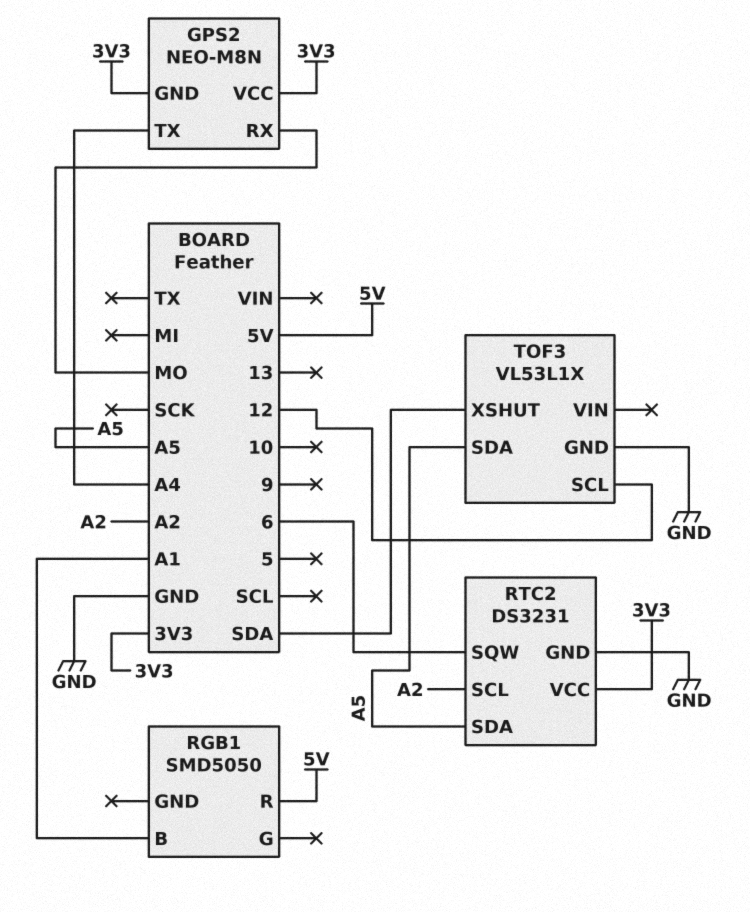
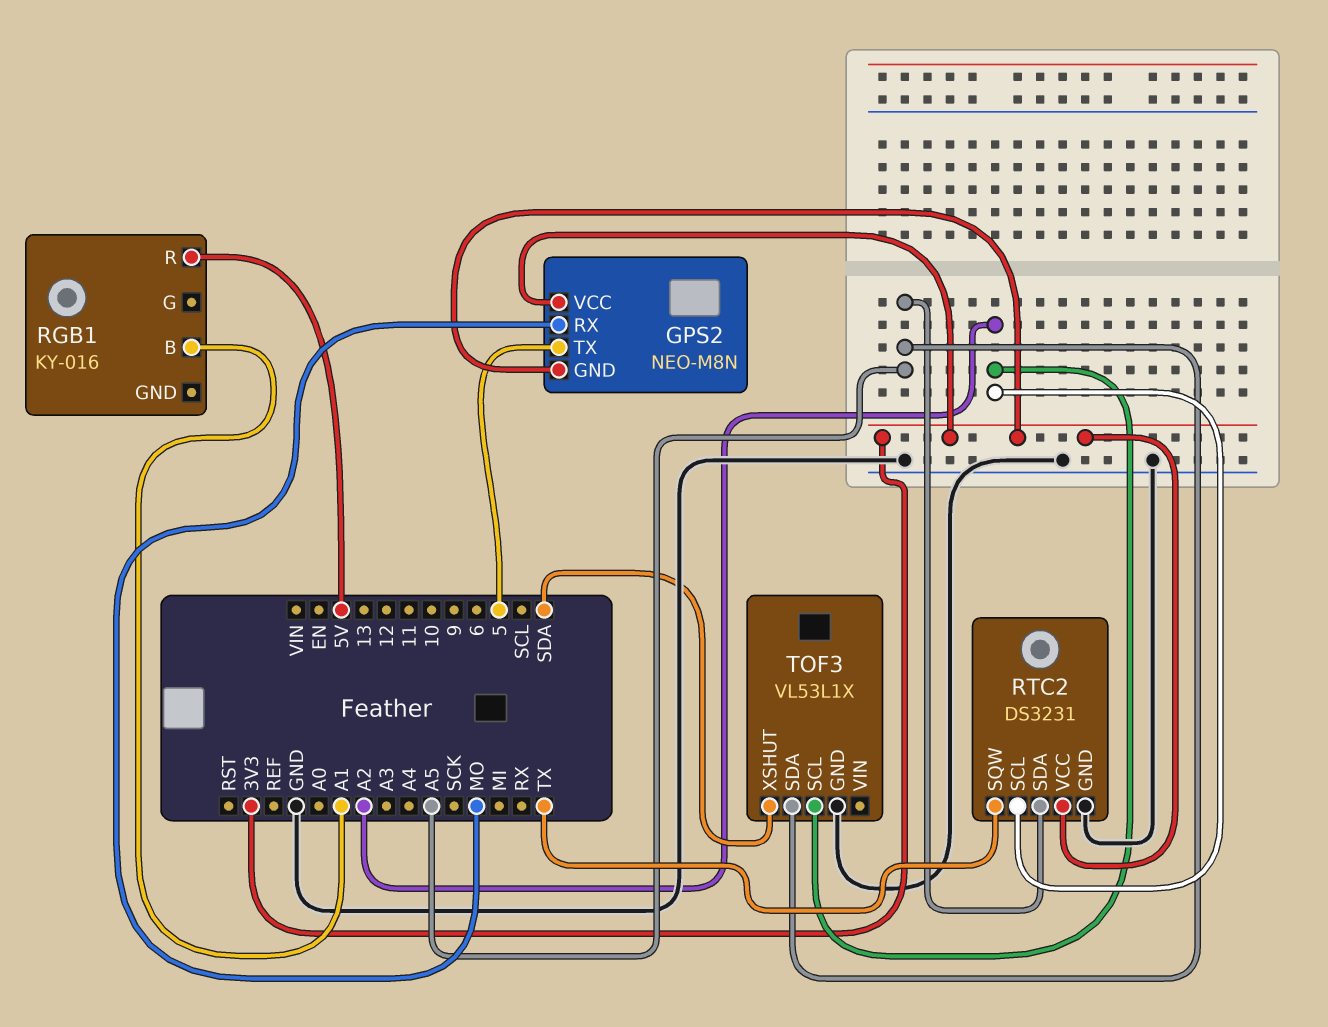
GPS2 pin TX: A4 -> 5
RGB1: SMD5050 -> KY-016
RTC2 pin SQW: 6 -> TX
TOF3 pin SCL: 12 -> A2

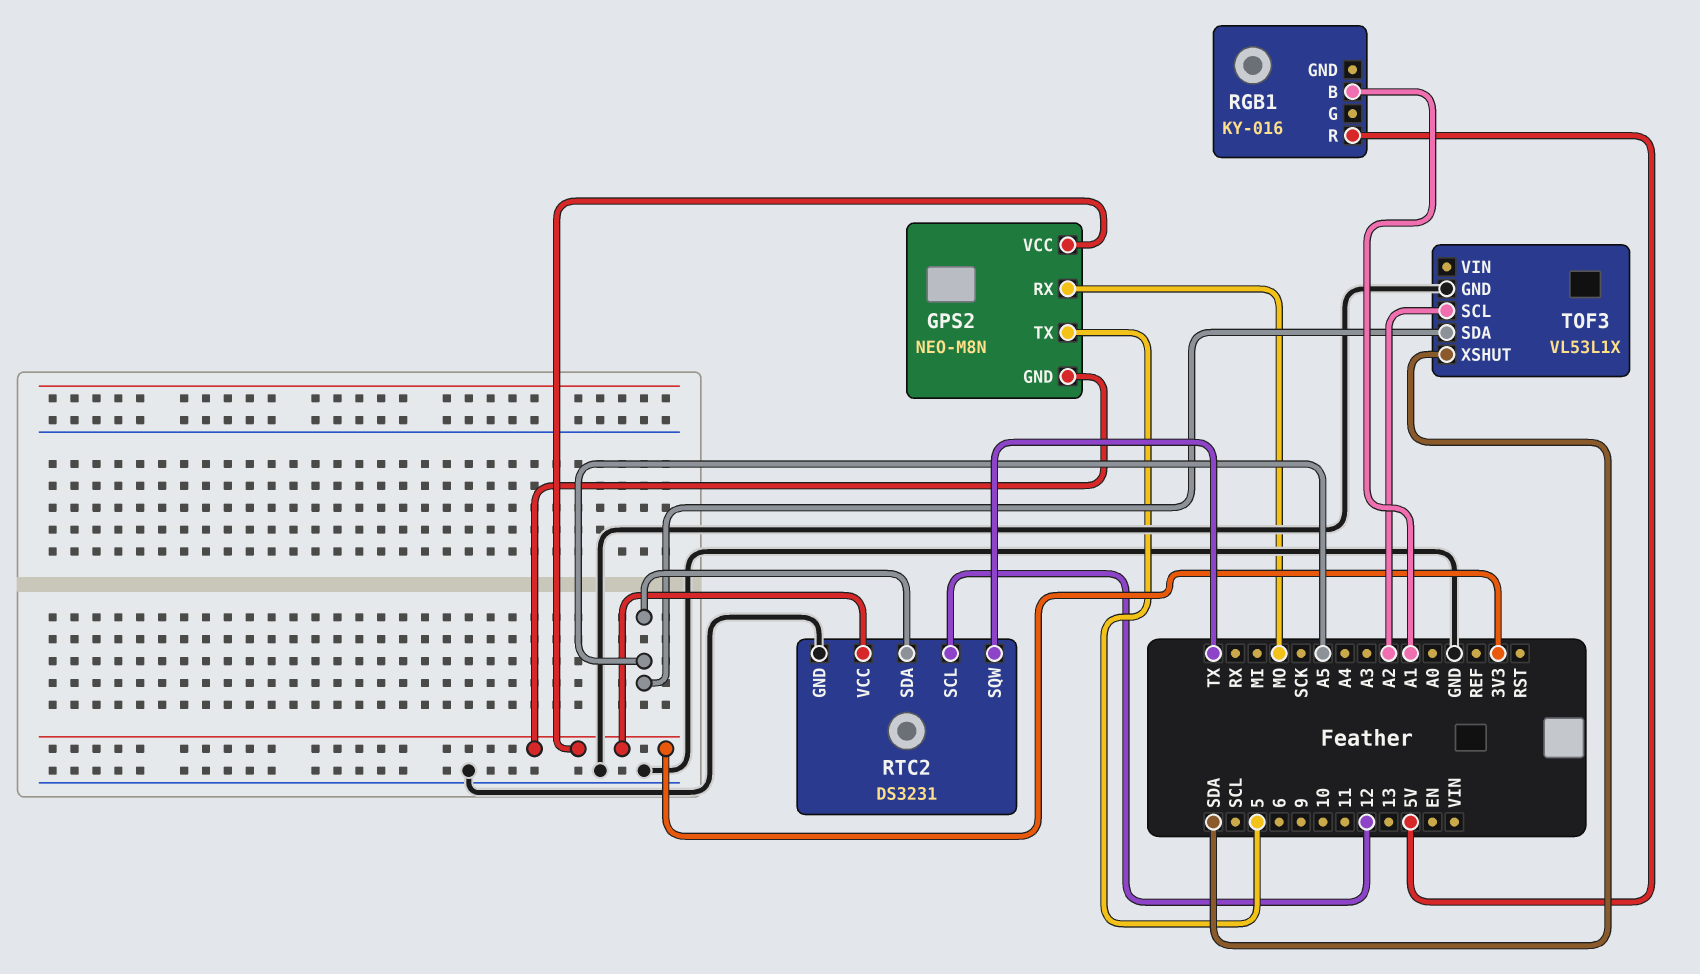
RTC2 pin SCL: A2 -> 12

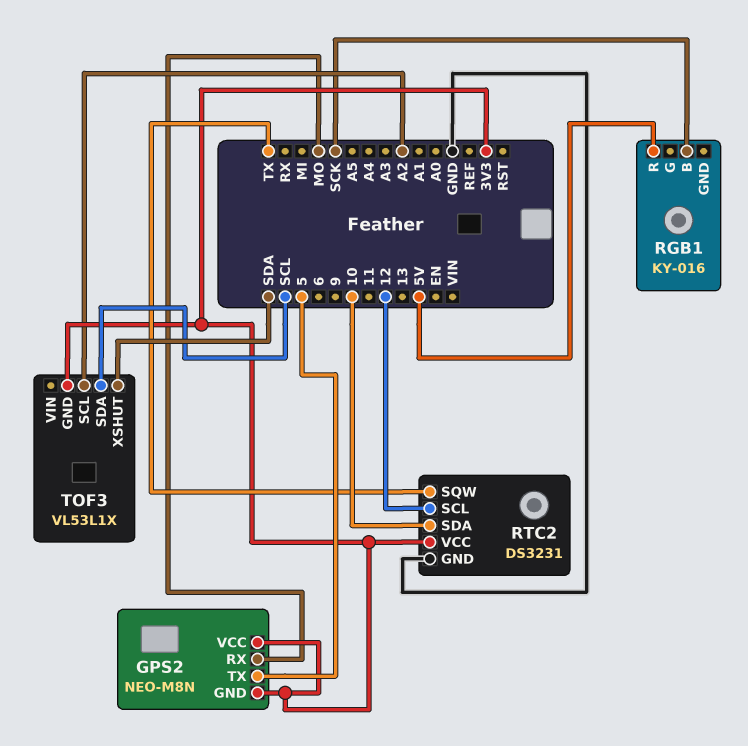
RGB1 pin B: A1 -> SCK
RTC2 pin SDA: A5 -> 10
TOF3 pin GND: GND -> 3V3
TOF3 pin SDA: A5 -> SCL

